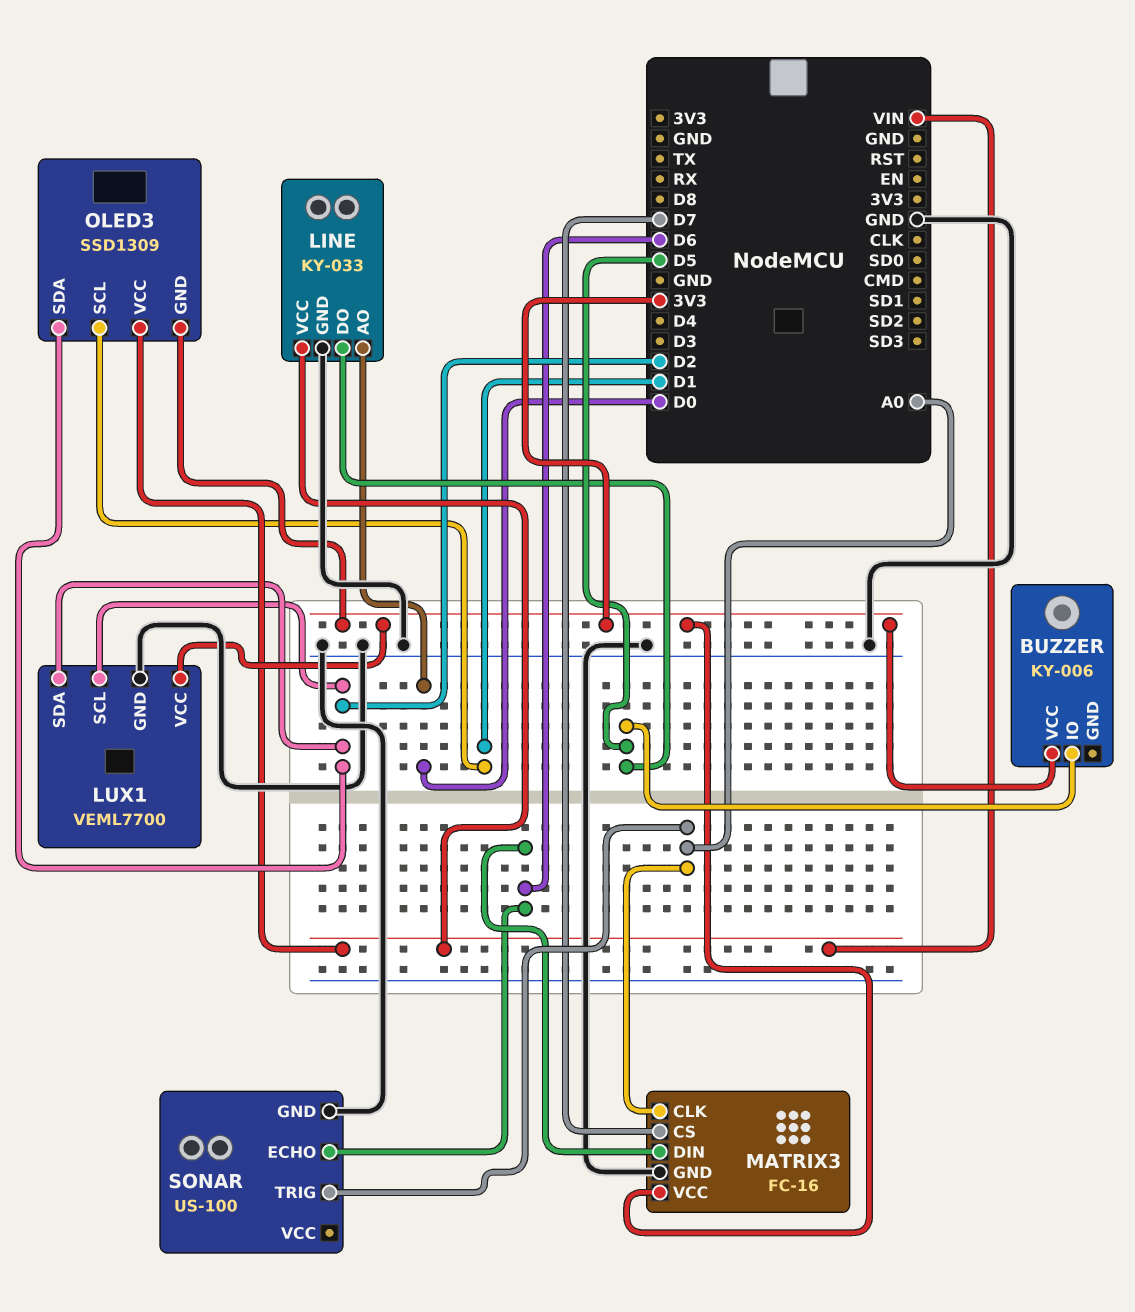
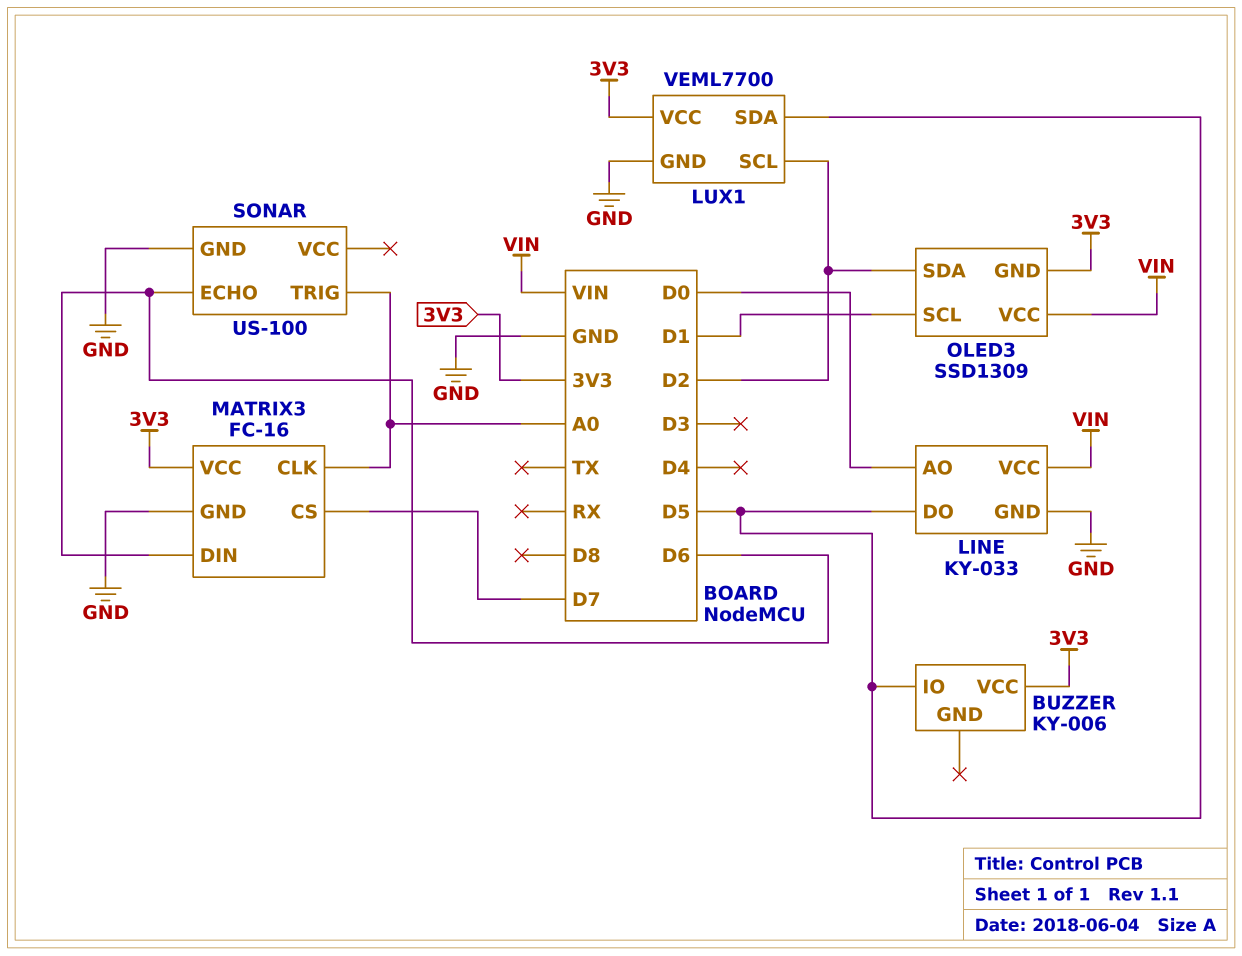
LUX1 pin SDA: D2 -> D5

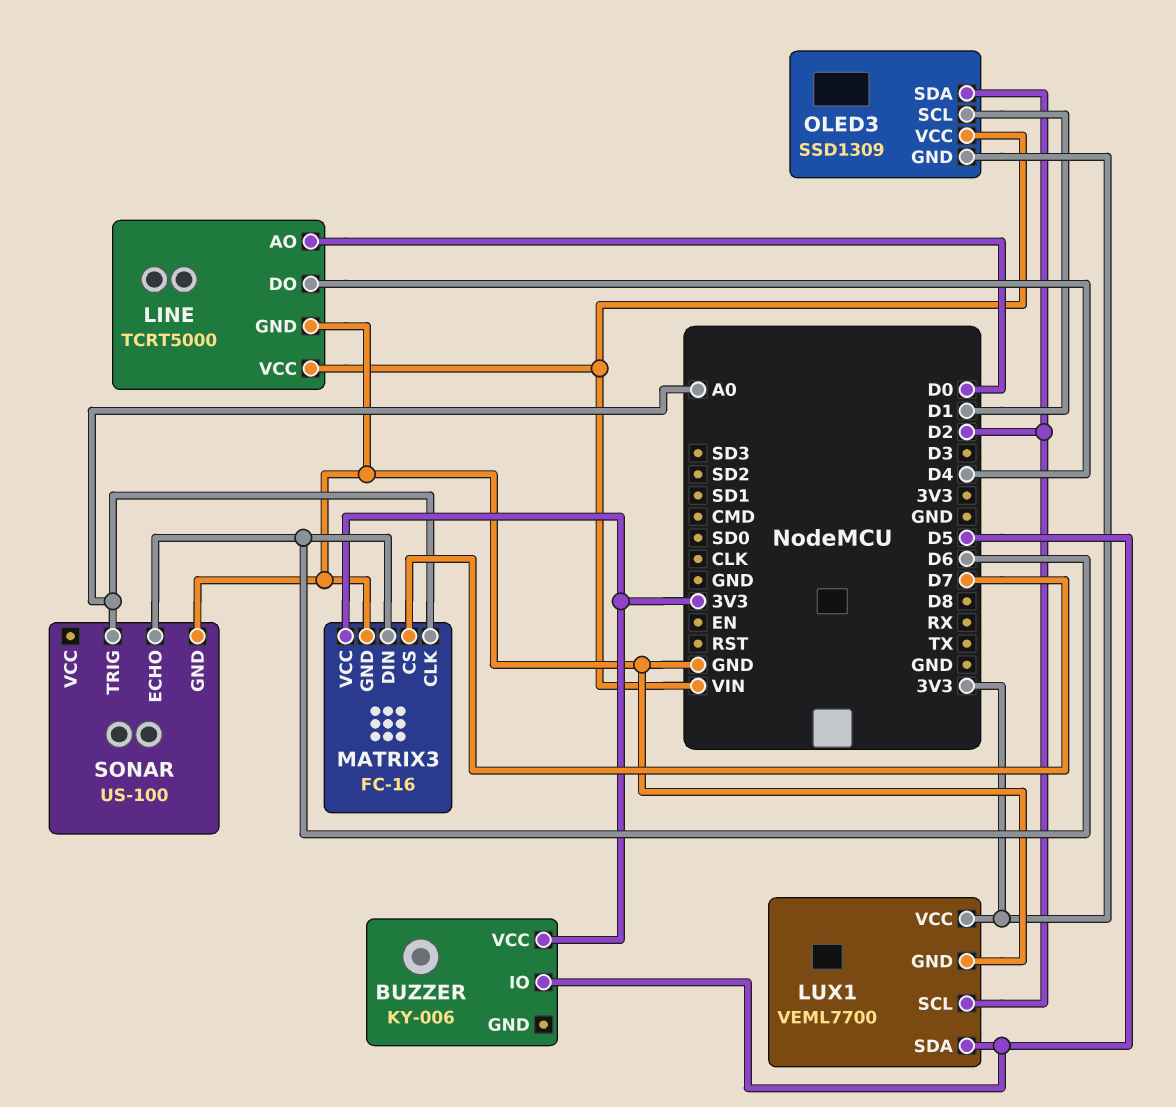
LINE: KY-033 -> TCRT5000
LINE pin DO: D5 -> D4

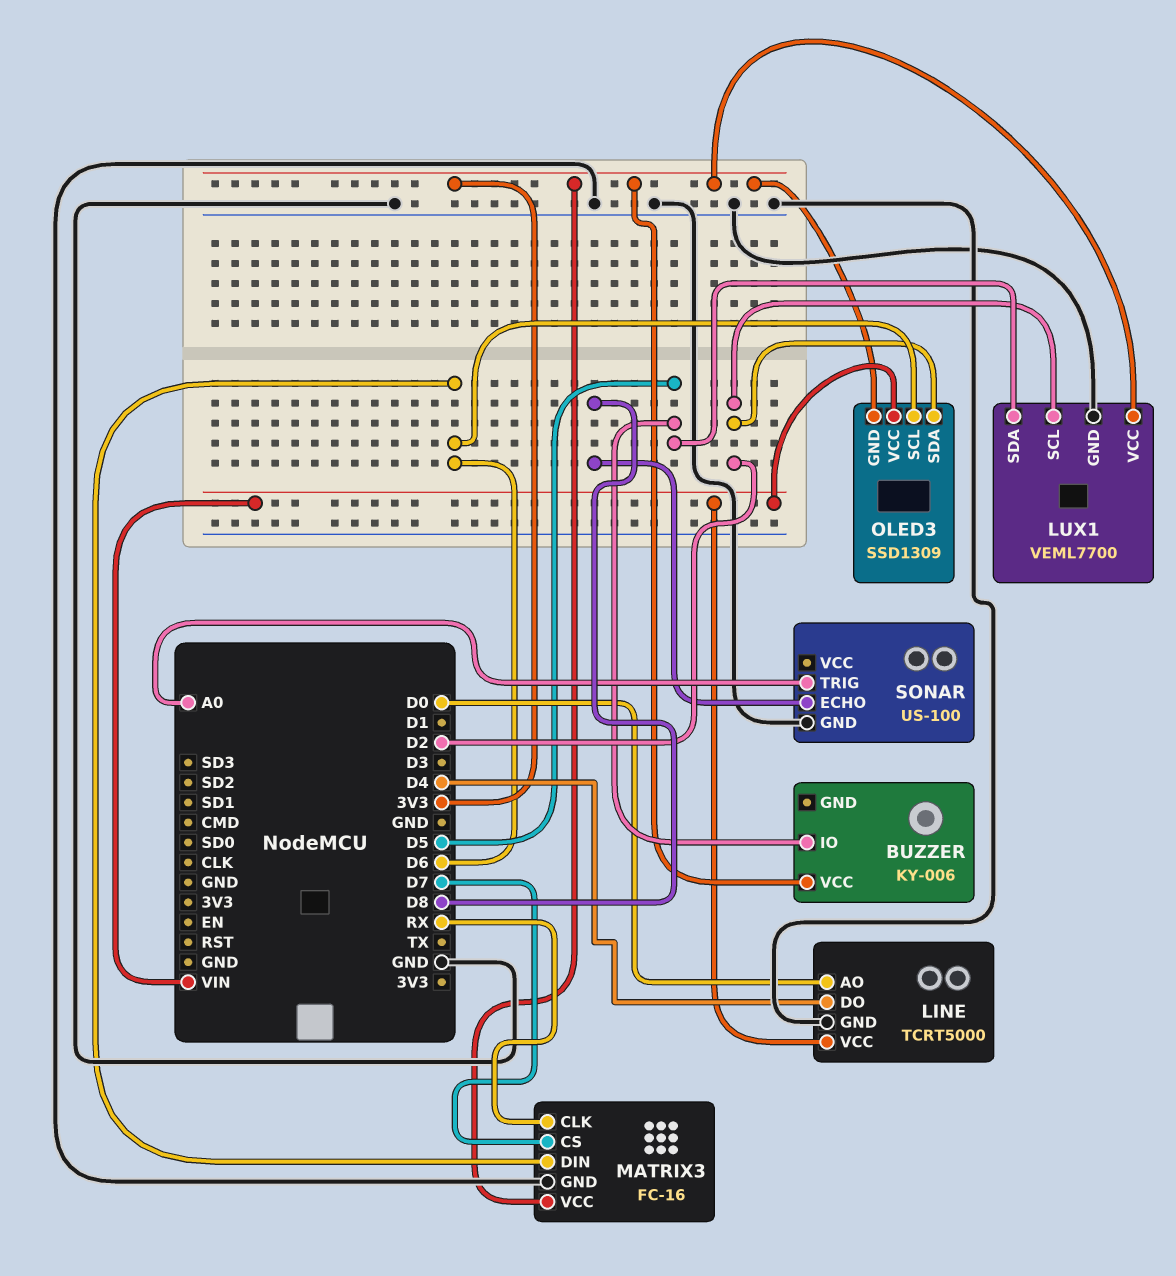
MATRIX3 pin CLK: A0 -> RX
OLED3 pin SCL: D1 -> D6
SONAR pin ECHO: D6 -> D8

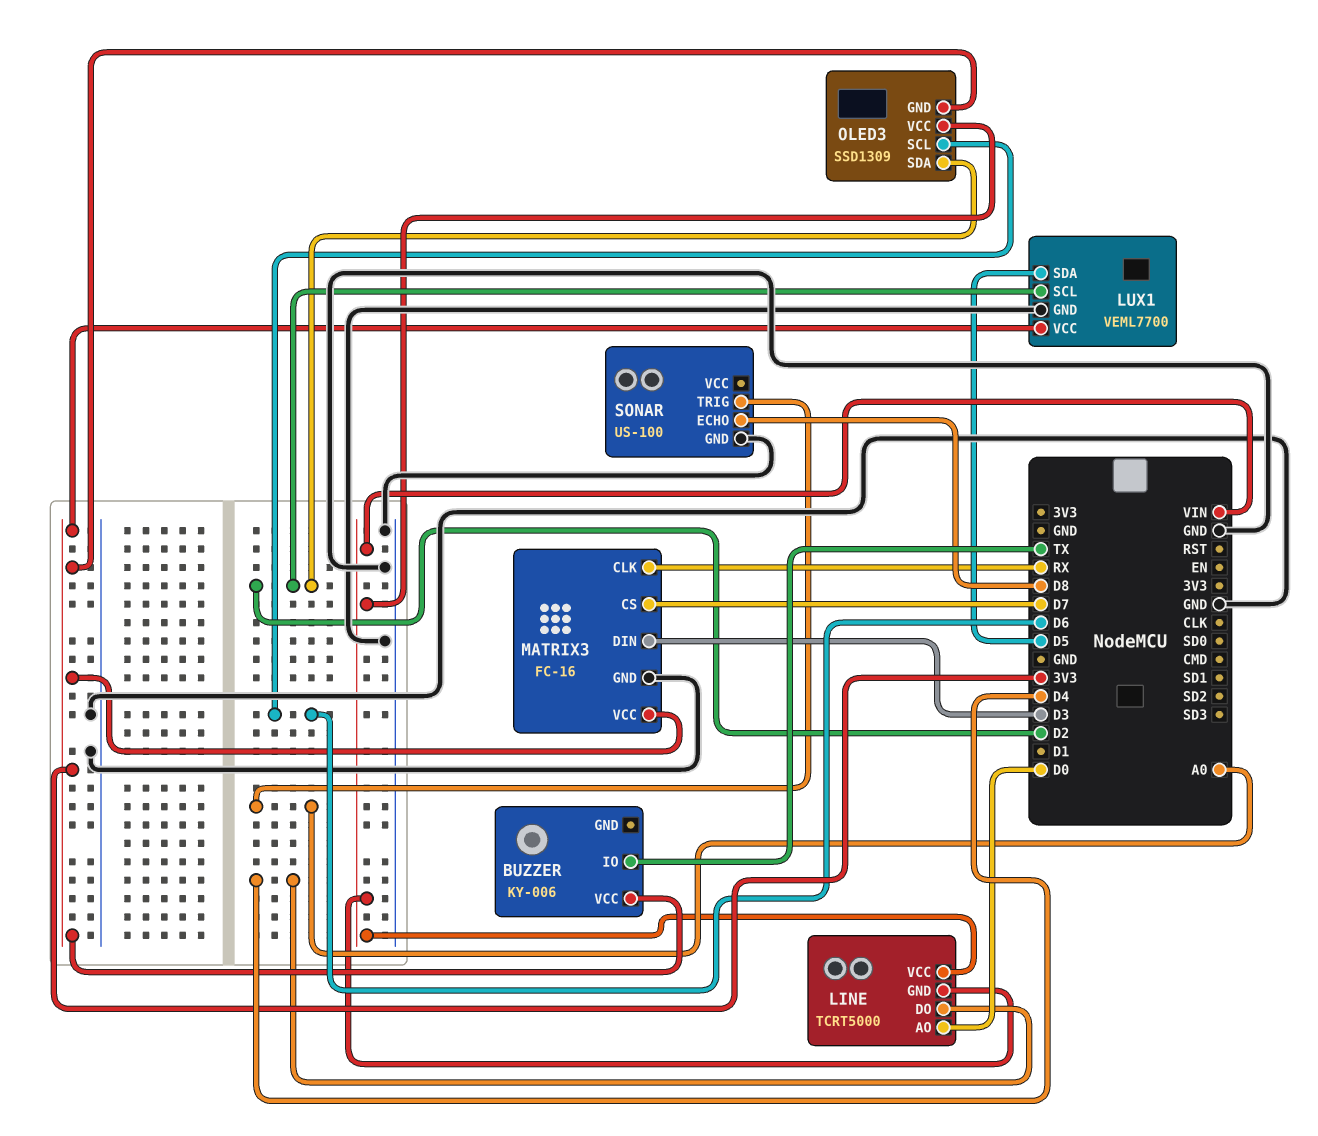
BUZZER pin IO: D5 -> TX
LINE pin GND: GND -> VIN
MATRIX3 pin DIN: D6 -> D3

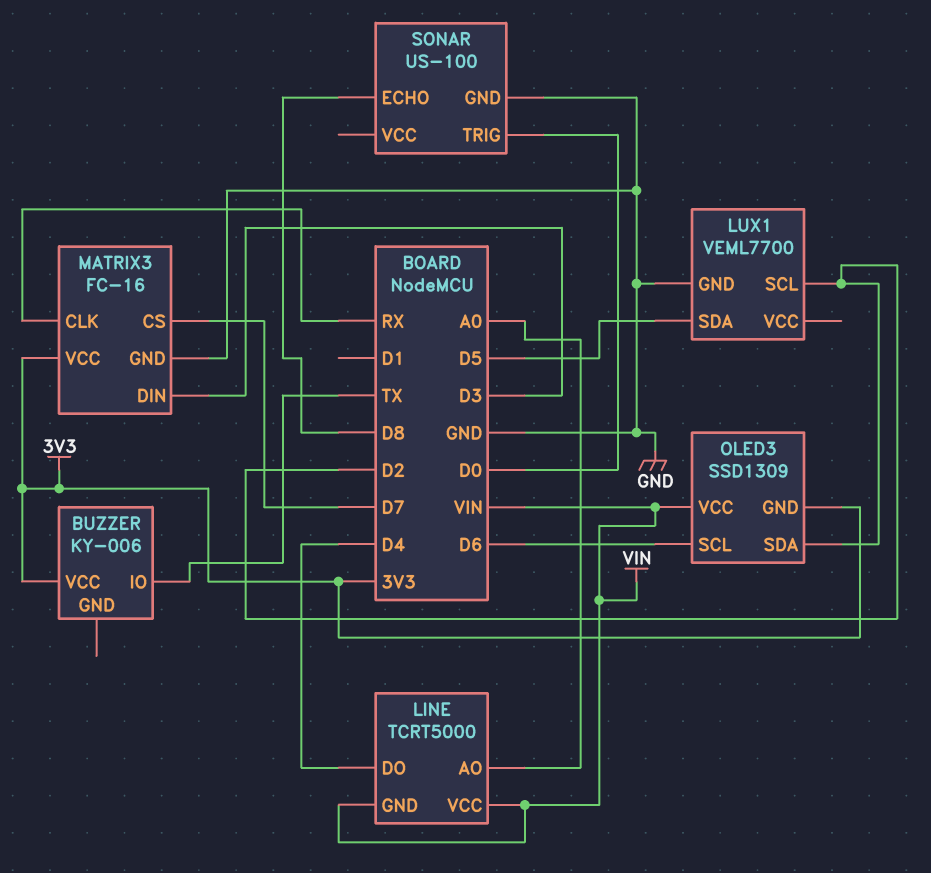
LINE pin AO: D0 -> A0
LUX1 pin VCC: 3V3 -> none
SONAR pin TRIG: A0 -> D0

